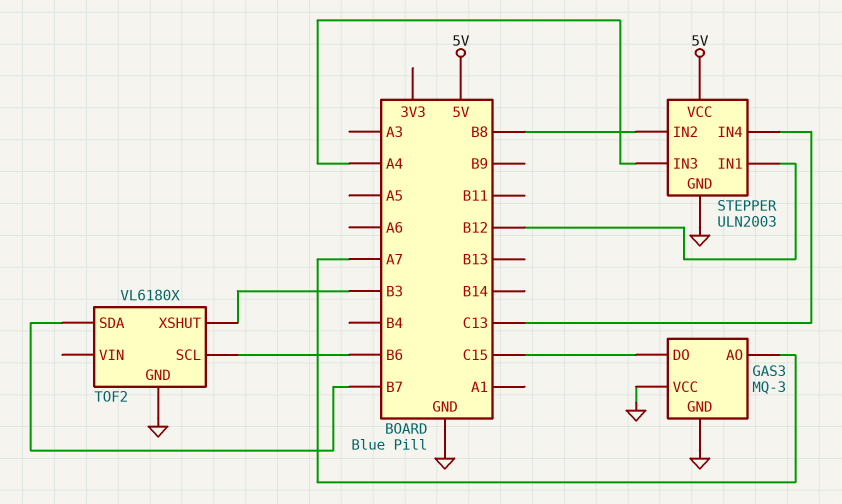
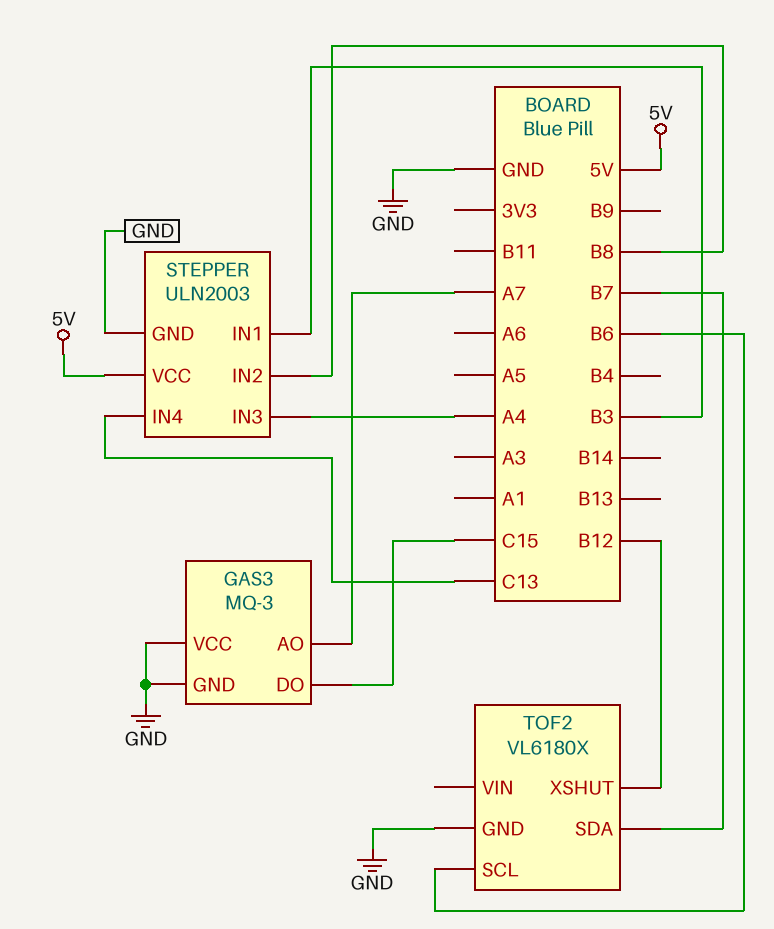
STEPPER pin IN1: B12 -> B3
TOF2 pin XSHUT: B3 -> B12

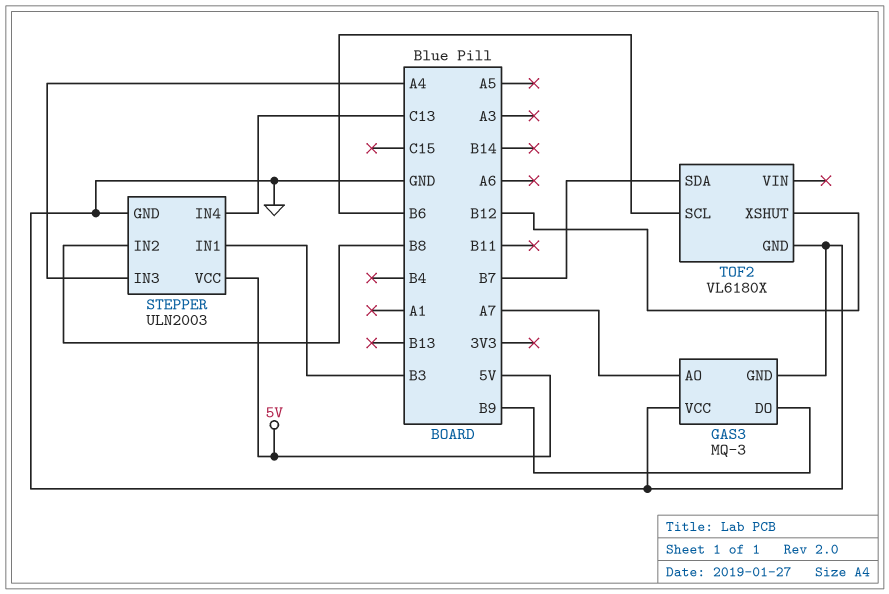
GAS3 pin DO: C15 -> B9

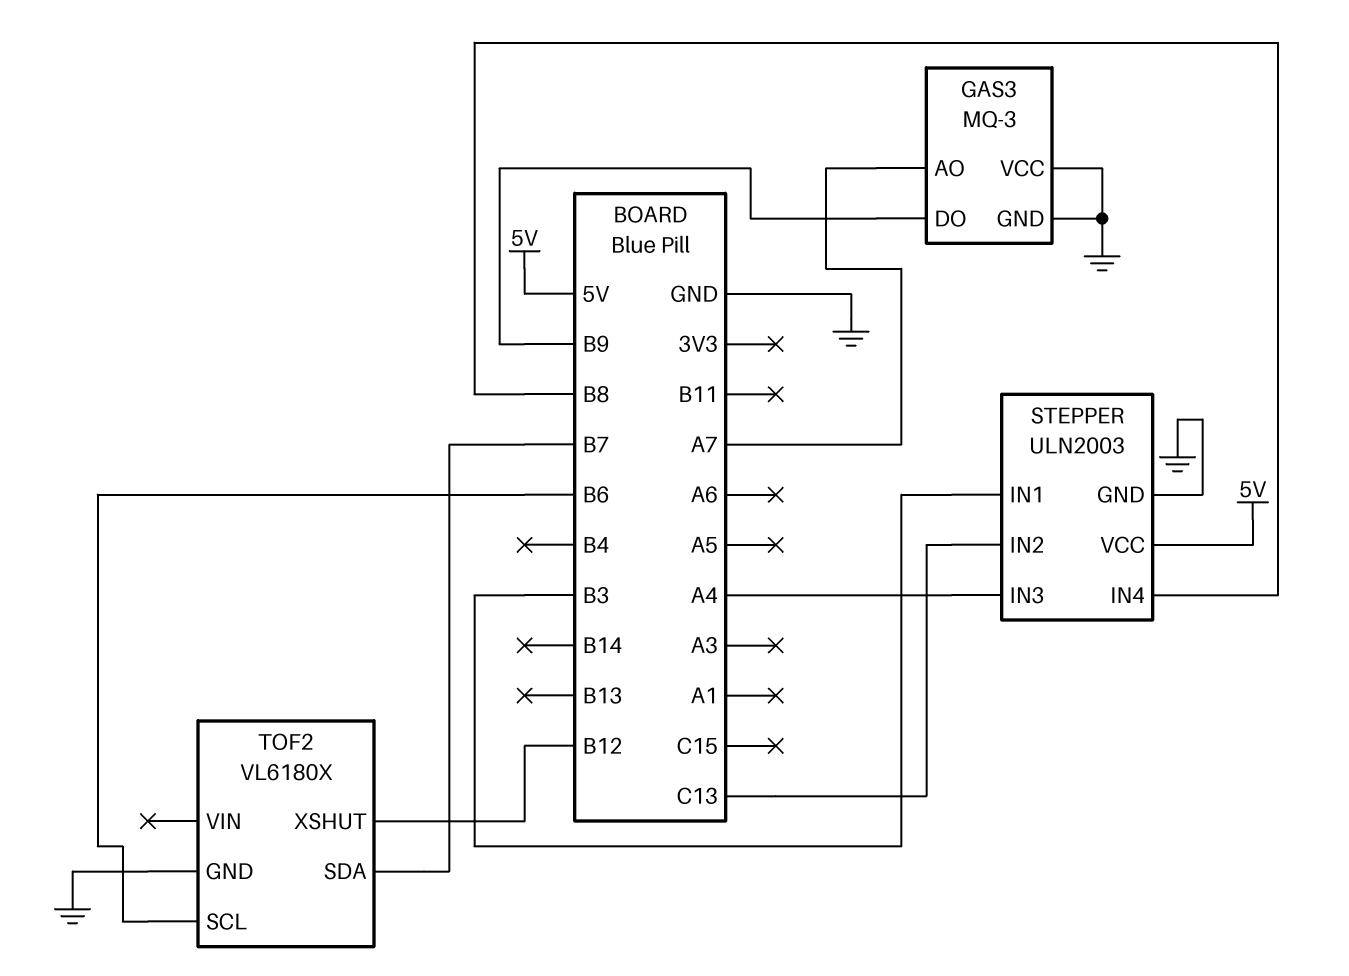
STEPPER pin IN2: B8 -> C13
STEPPER pin IN4: C13 -> B8

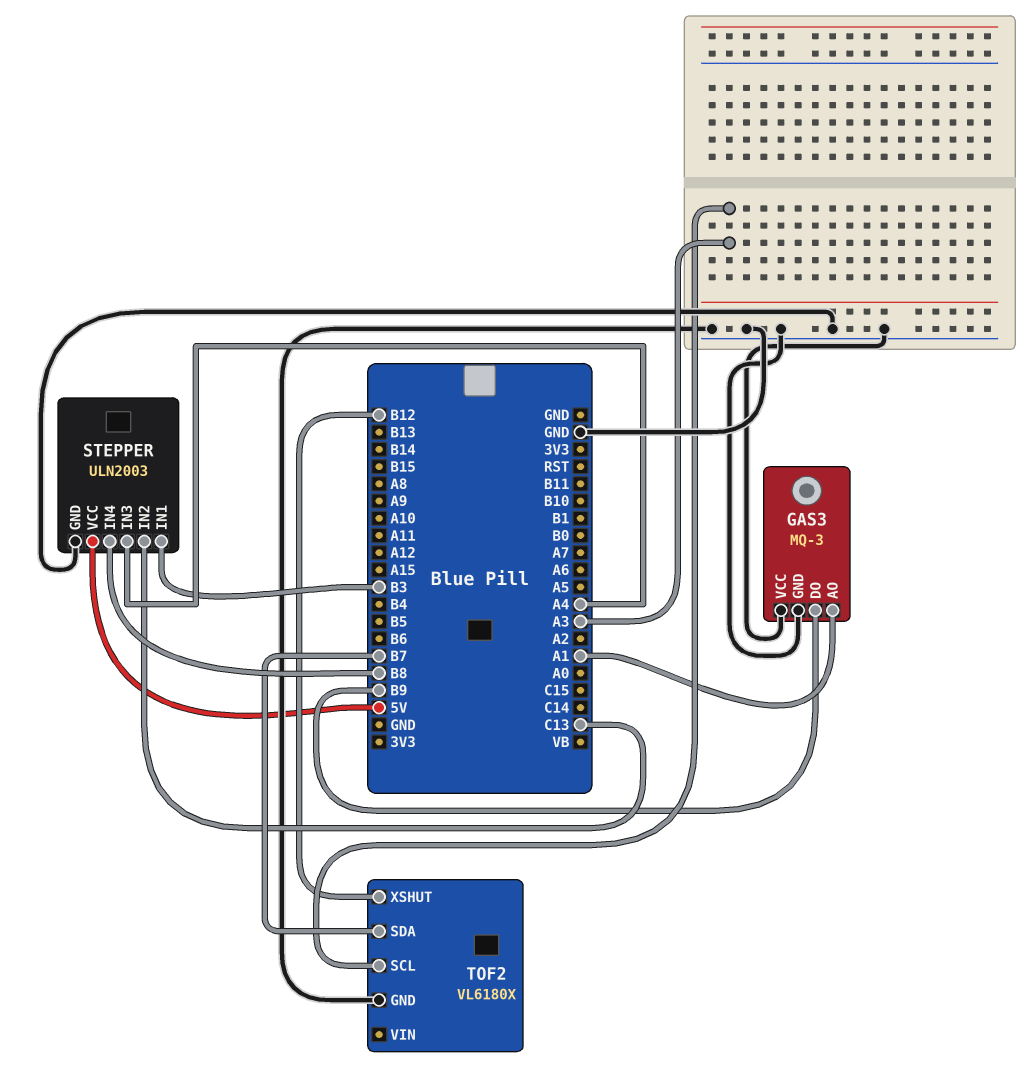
GAS3 pin AO: A7 -> A1
TOF2 pin SCL: B6 -> A3

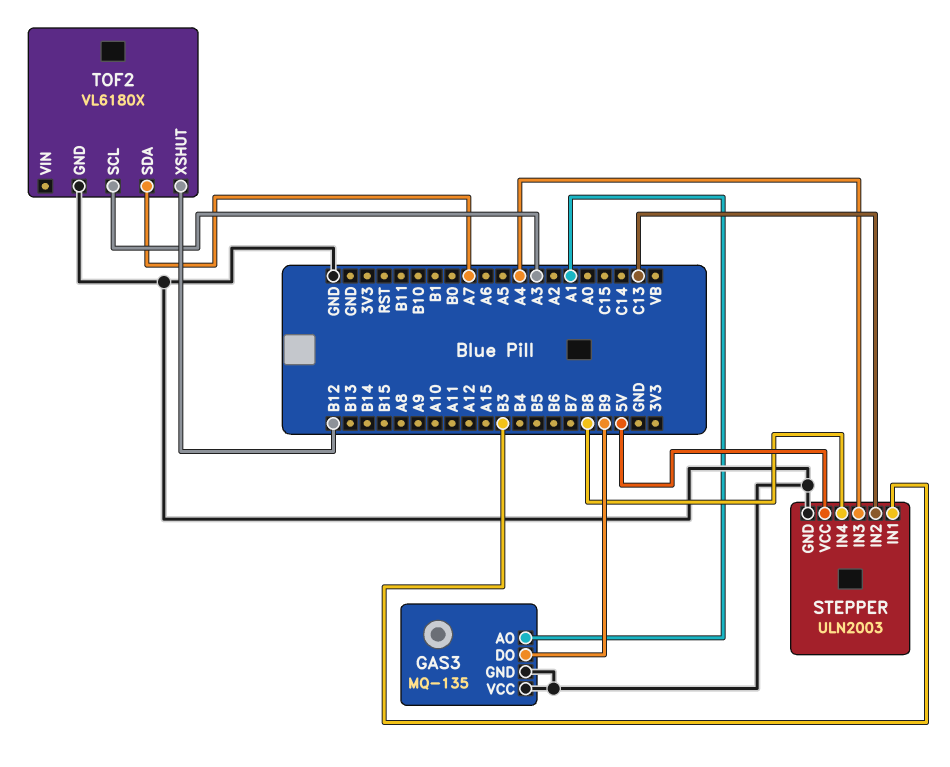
GAS3: MQ-3 -> MQ-135
TOF2 pin SDA: B7 -> A7

